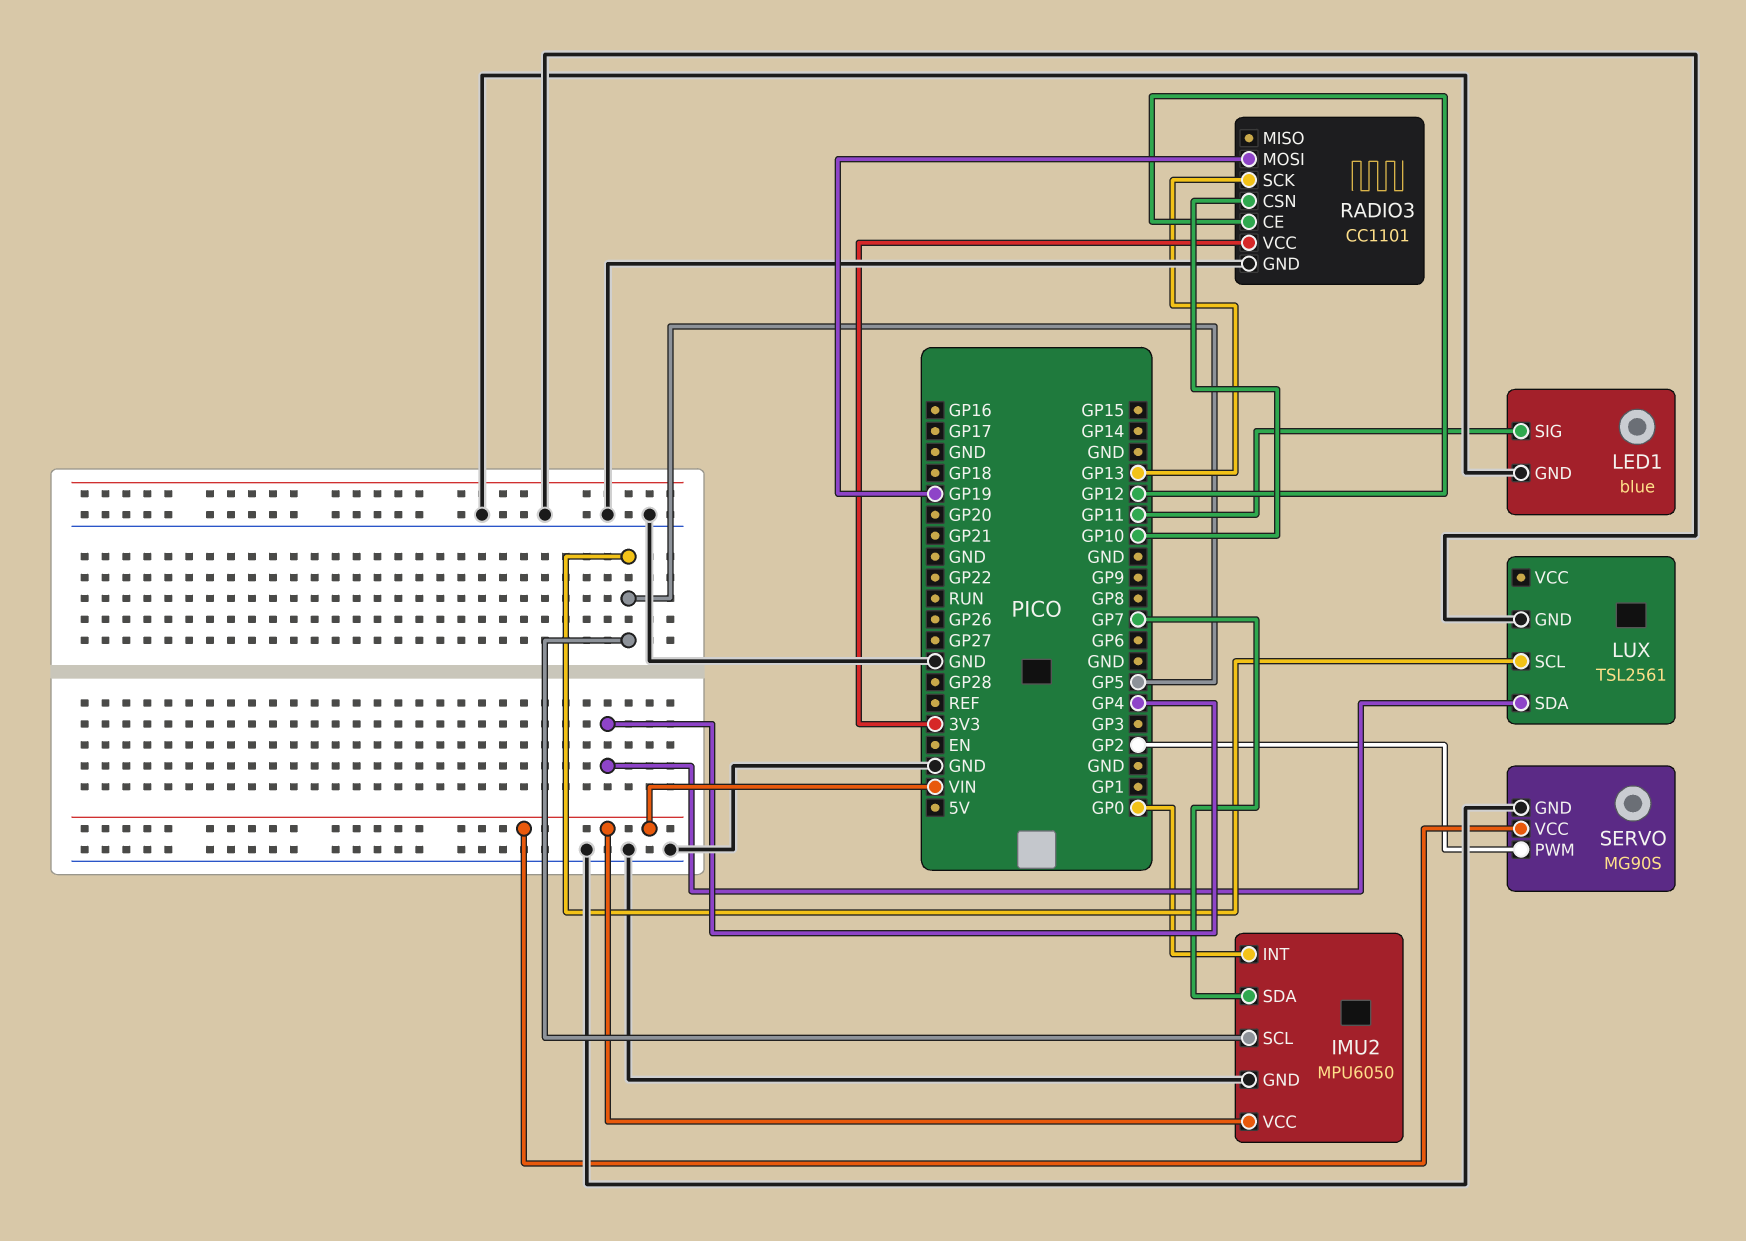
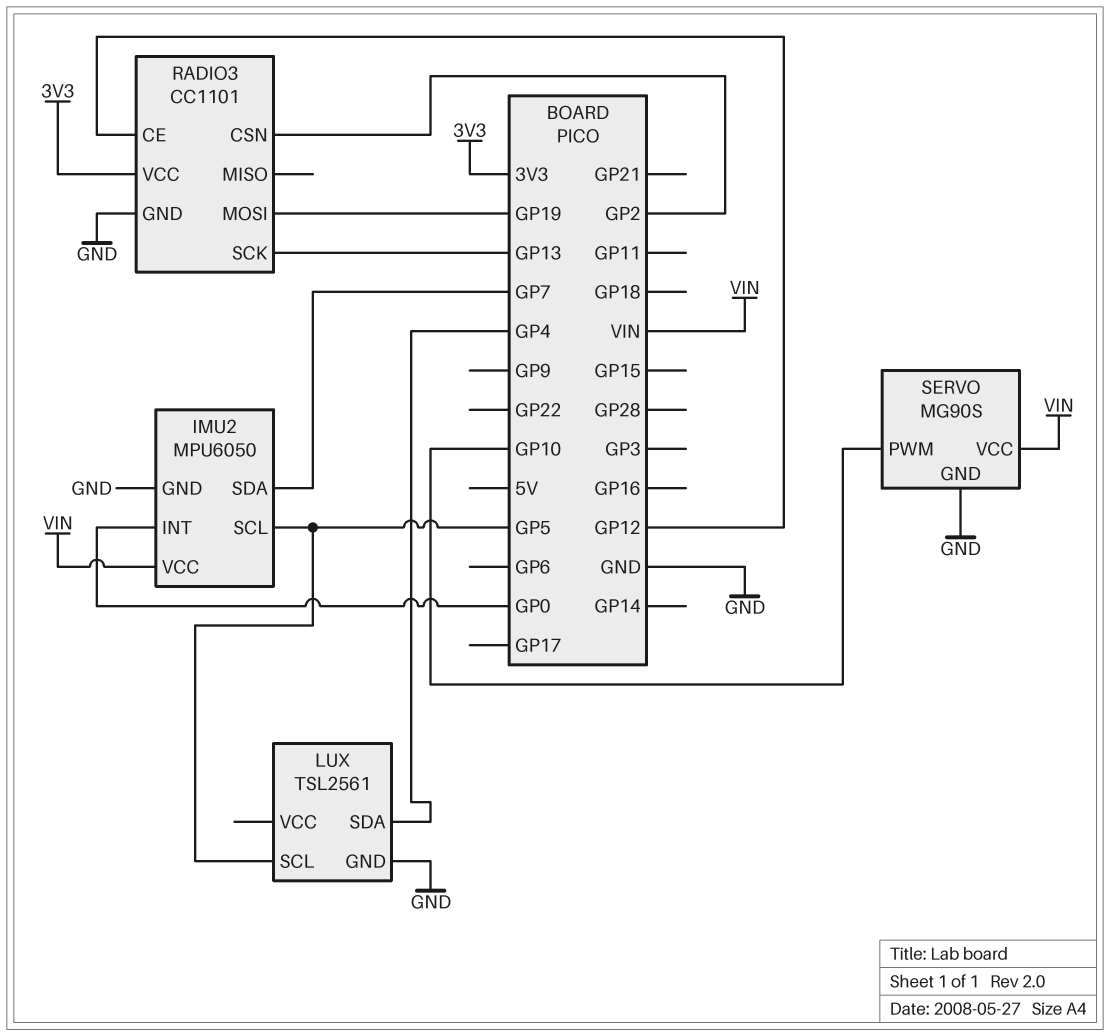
LED1: blue -> none
LED1 pin GND: GND -> none
LED1 pin SIG: GP11 -> none
RADIO3 pin CSN: GP10 -> GP2
SERVO pin PWM: GP2 -> GP10

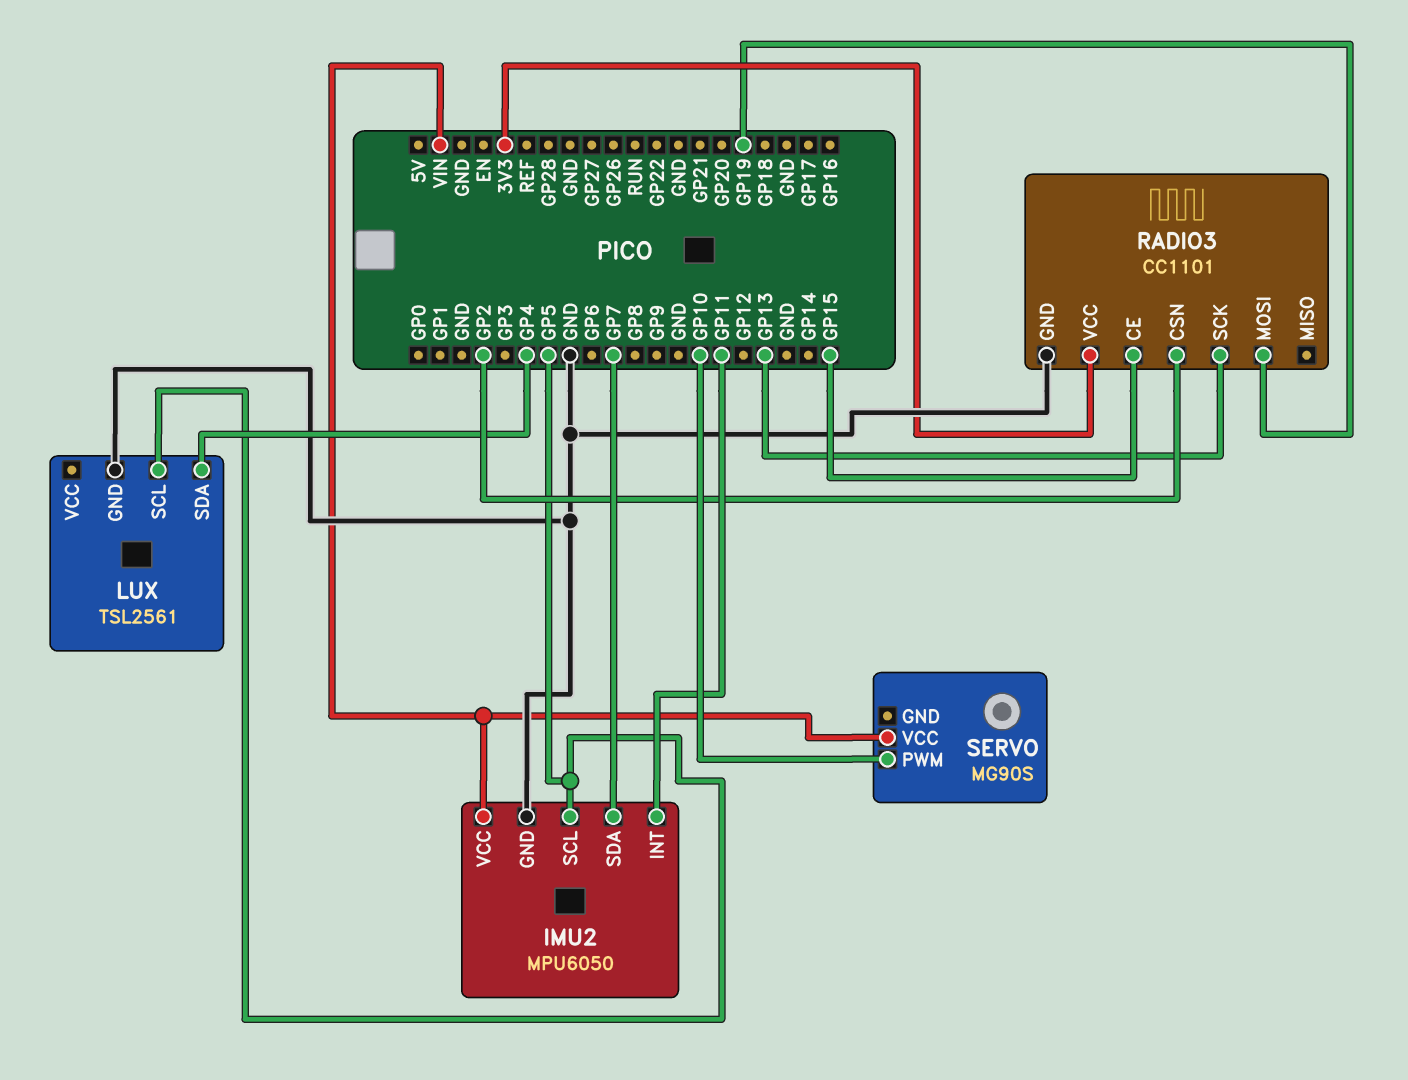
IMU2 pin INT: GP0 -> GP11
RADIO3 pin CE: GP12 -> GP15
SERVO pin GND: GND -> none

